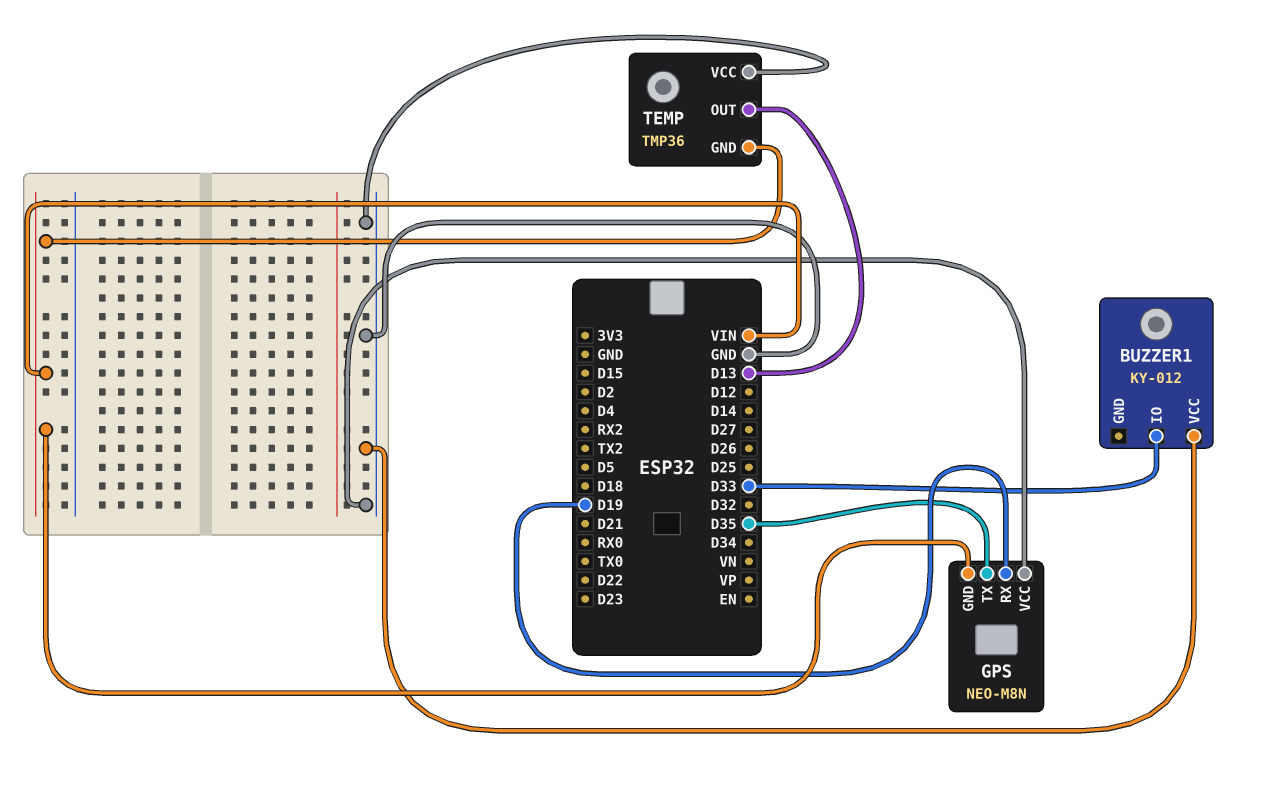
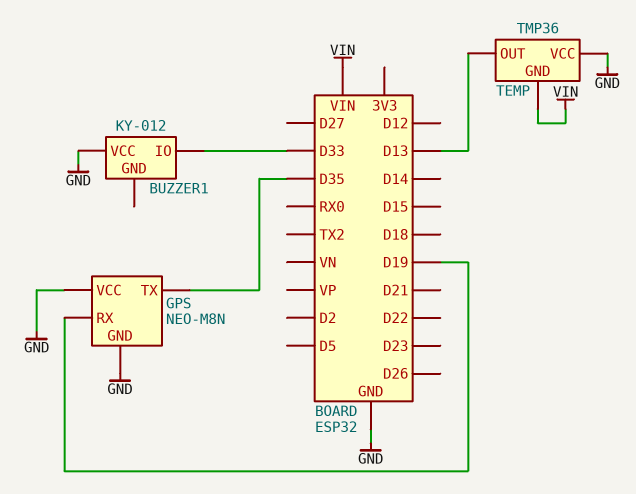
GPS pin GND: VIN -> GND

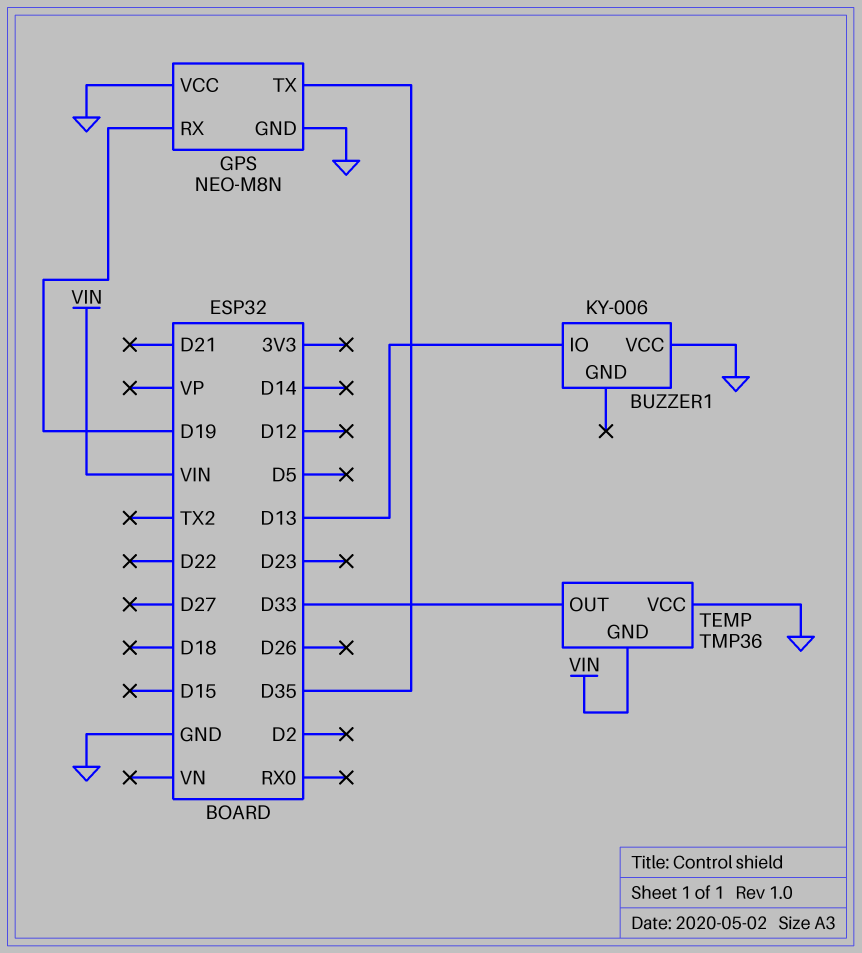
BUZZER1: KY-012 -> KY-006
BUZZER1 pin IO: D33 -> D13
TEMP pin OUT: D13 -> D33

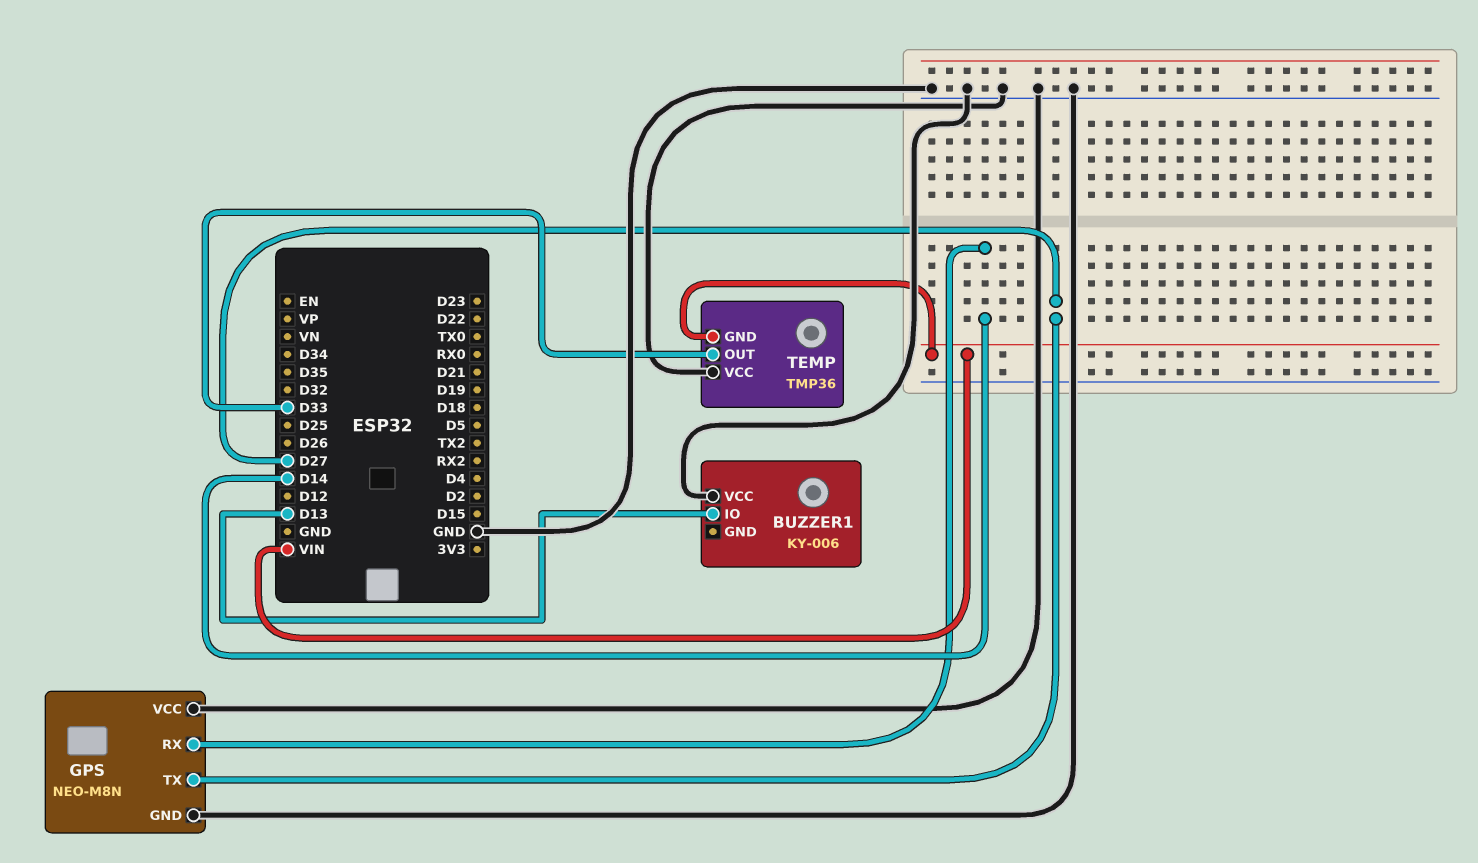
GPS pin RX: D19 -> D14
GPS pin TX: D35 -> D27

